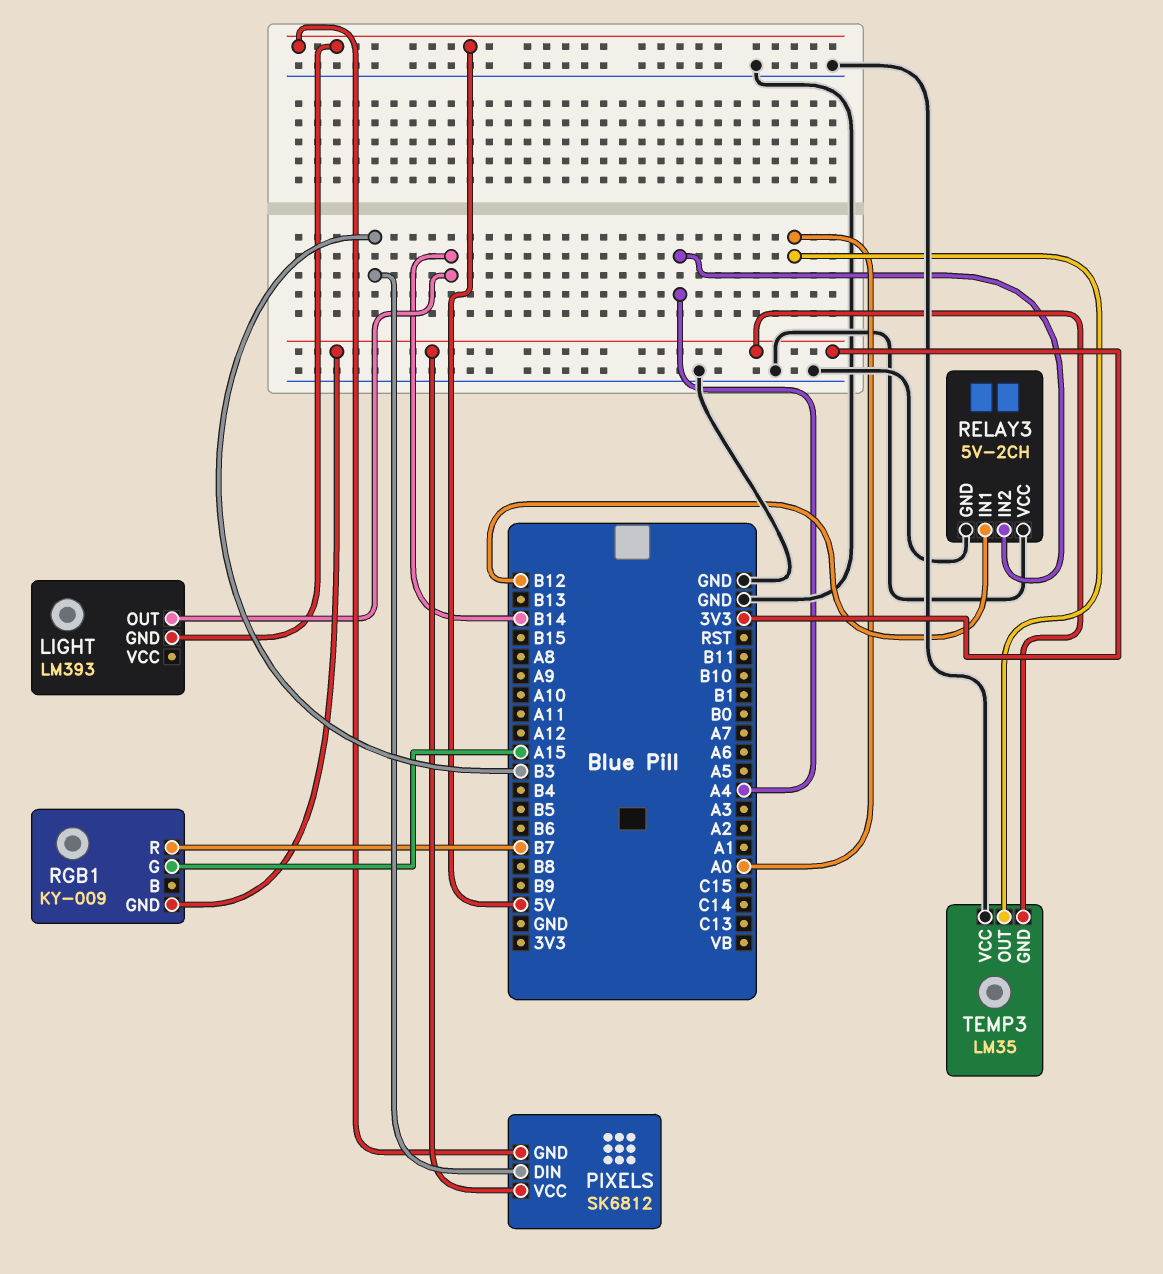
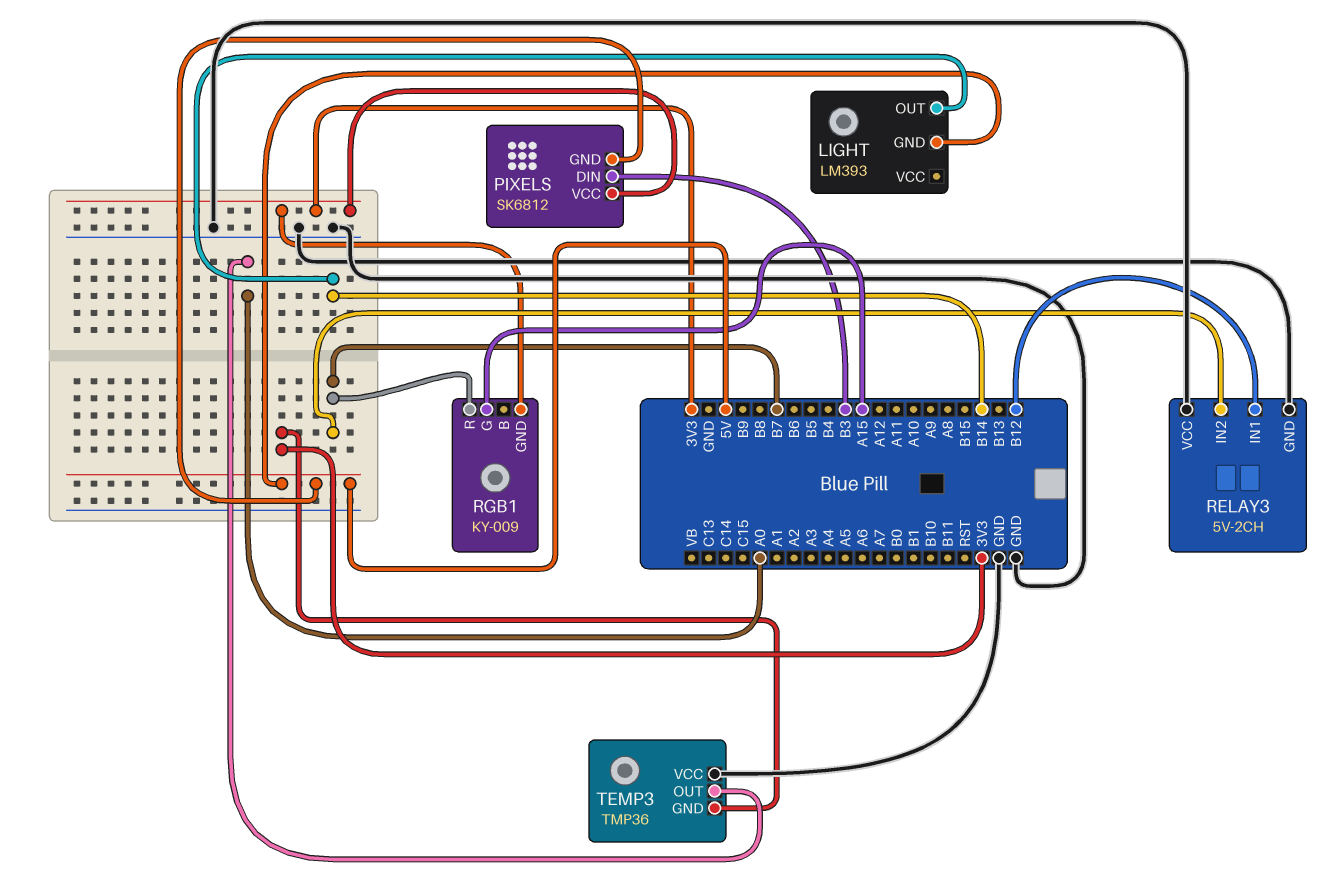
RELAY3 pin IN2: A4 -> B7
TEMP3: LM35 -> TMP36

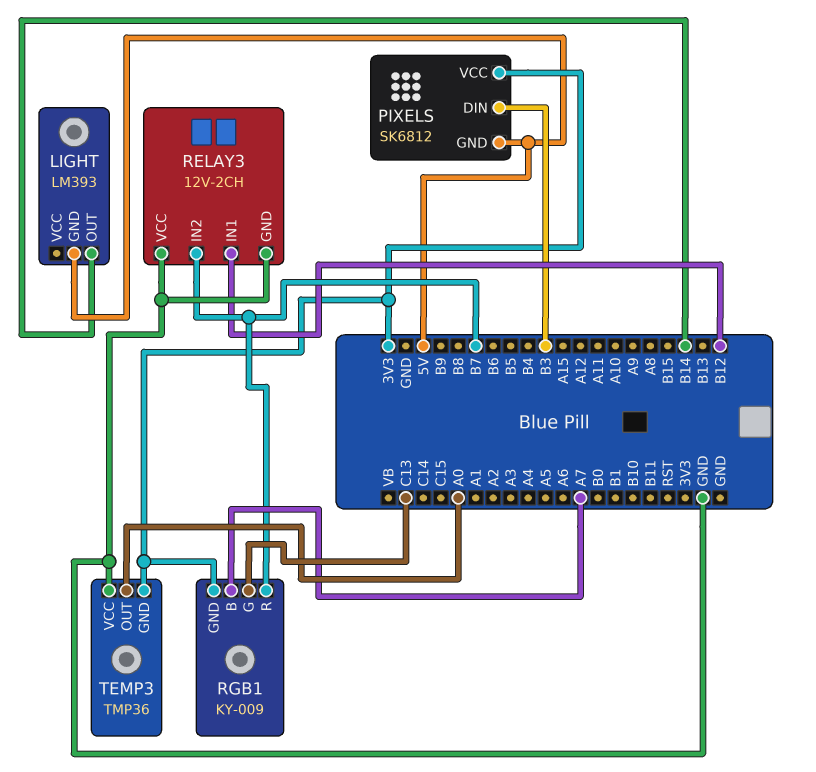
RELAY3: 5V-2CH -> 12V-2CH
RGB1 pin B: none -> A7
RGB1 pin G: A15 -> C13

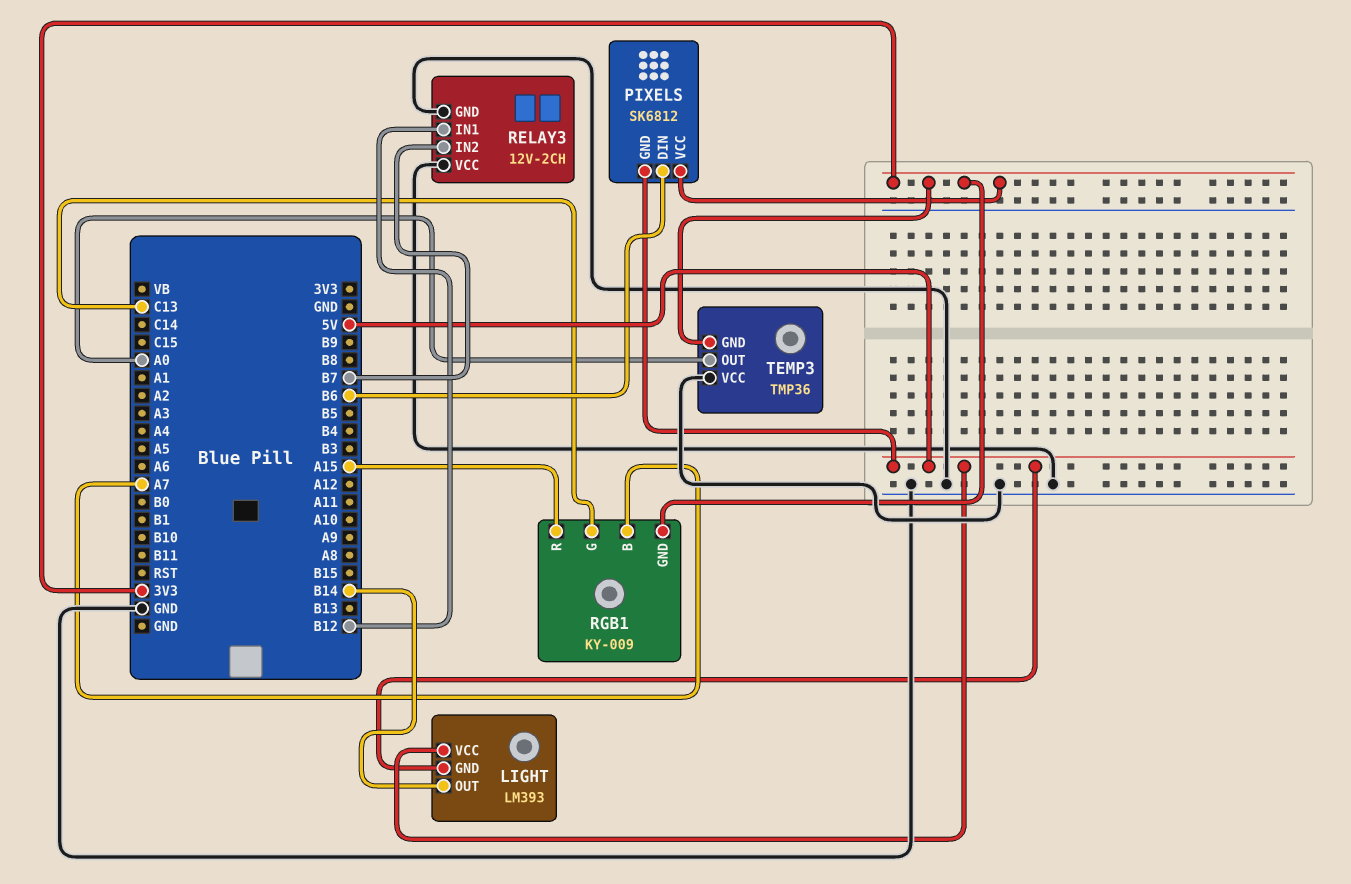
LIGHT pin VCC: none -> 5V
PIXELS pin DIN: B3 -> B6
RGB1 pin R: B7 -> A15

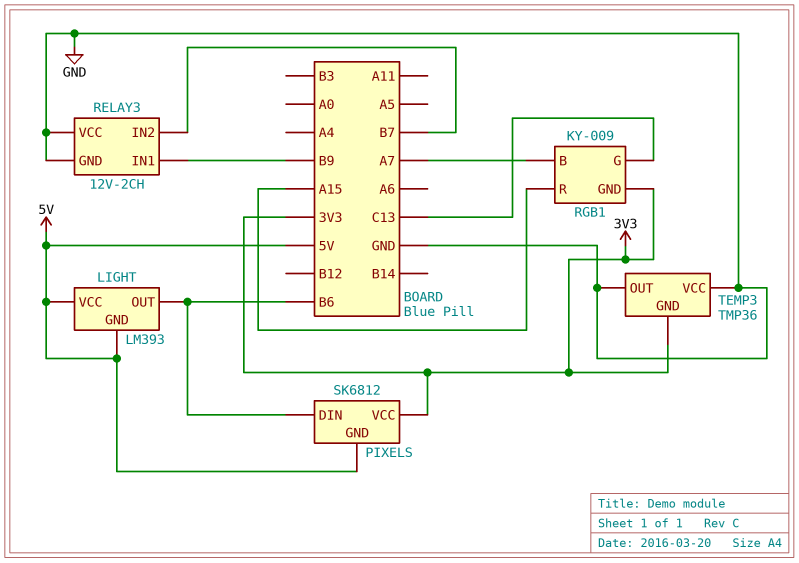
LIGHT pin OUT: B14 -> B6
RELAY3 pin IN1: B12 -> B9
TEMP3 pin OUT: A0 -> GND

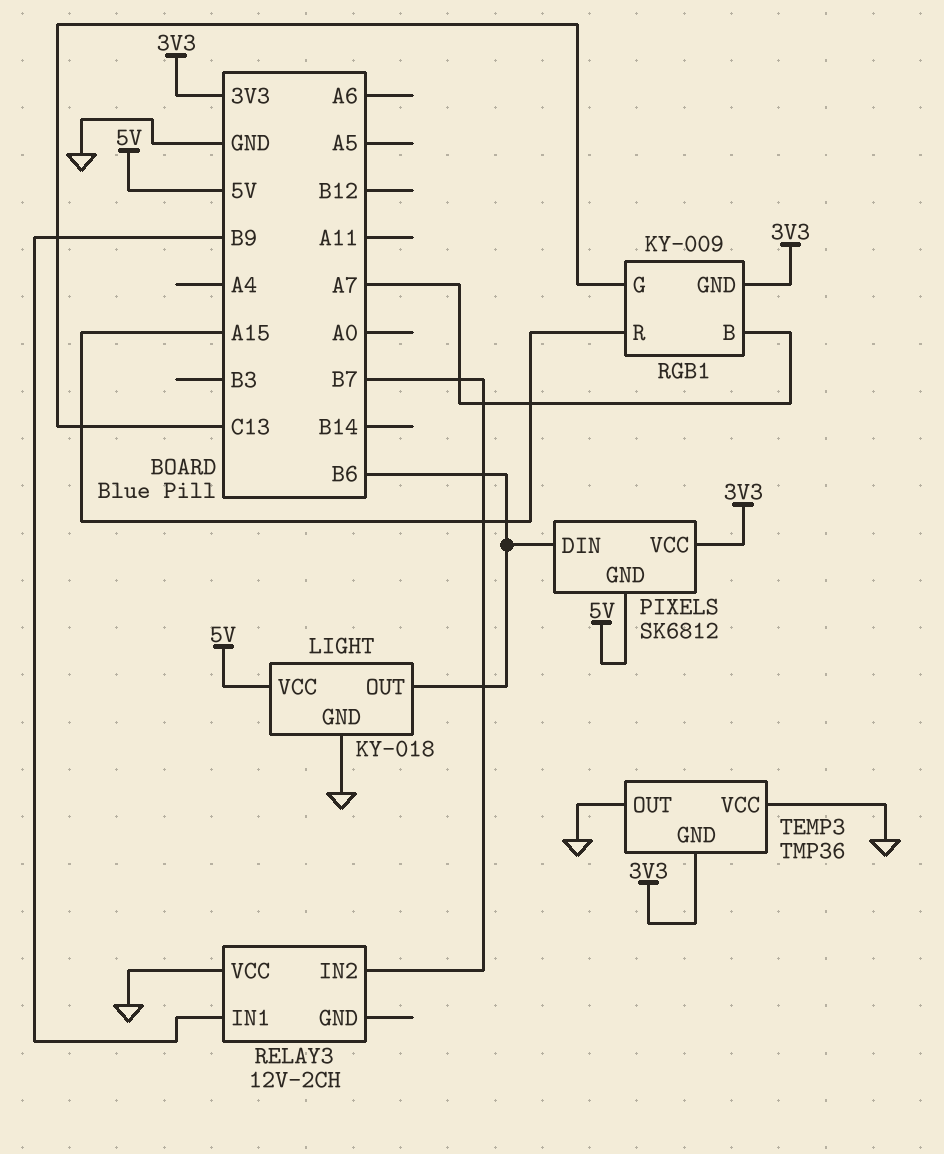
LIGHT: LM393 -> KY-018
LIGHT pin GND: 5V -> GND
RELAY3 pin GND: GND -> none

